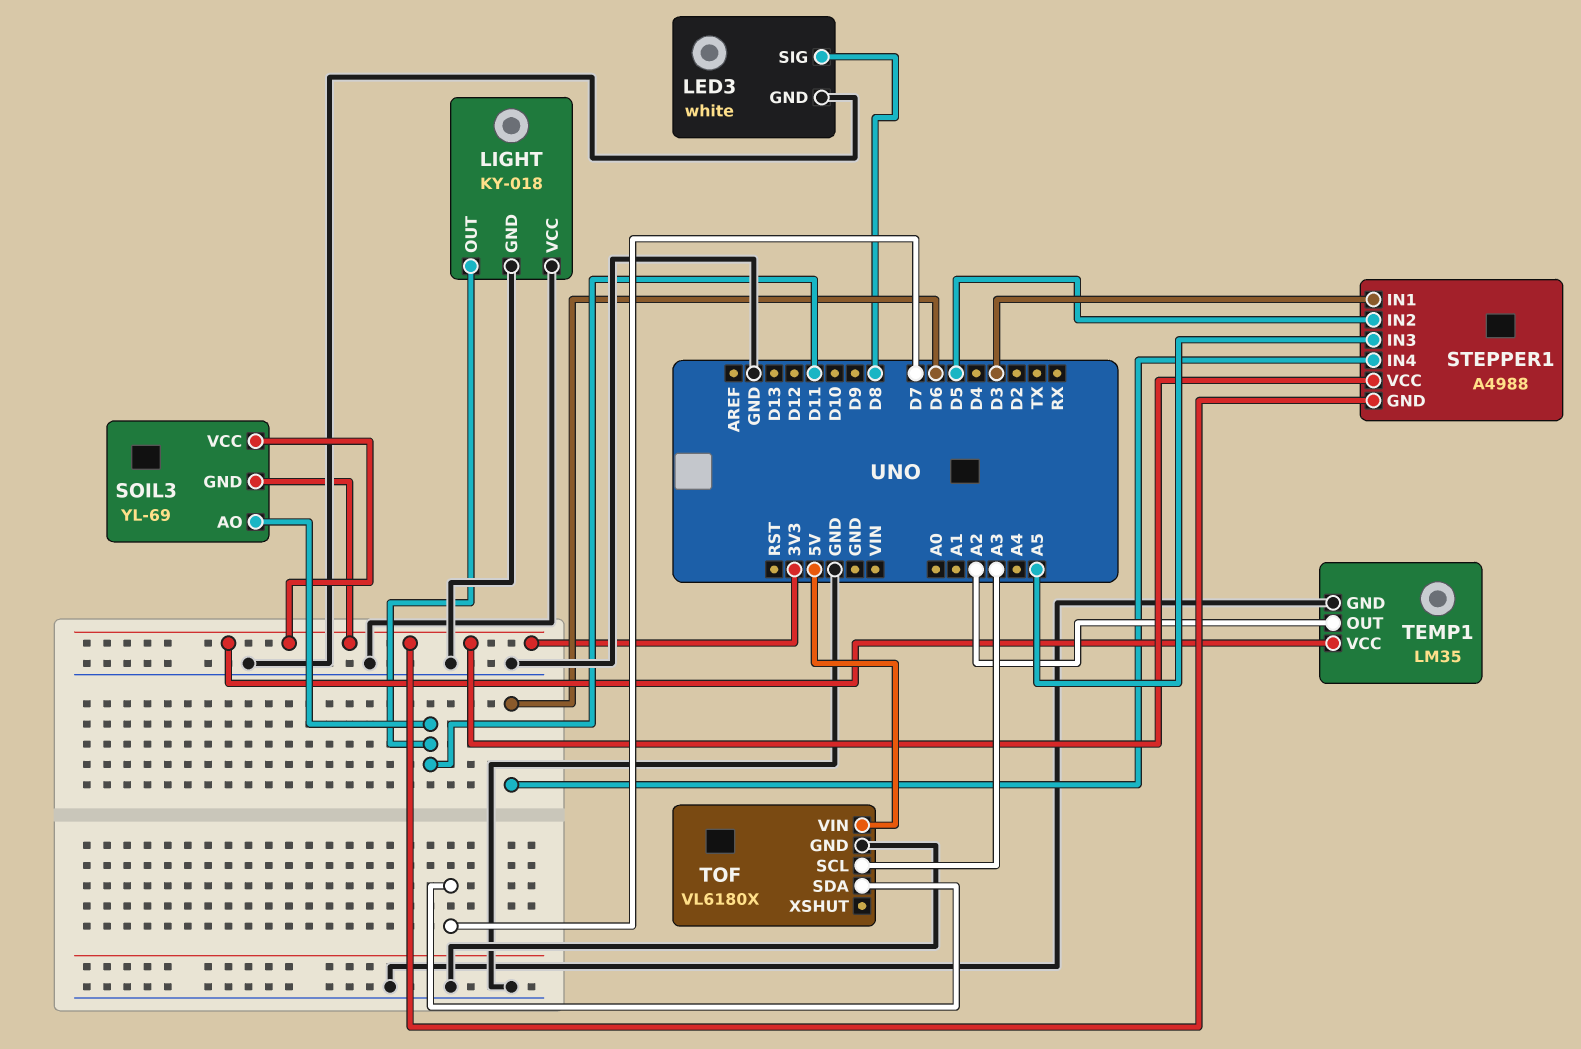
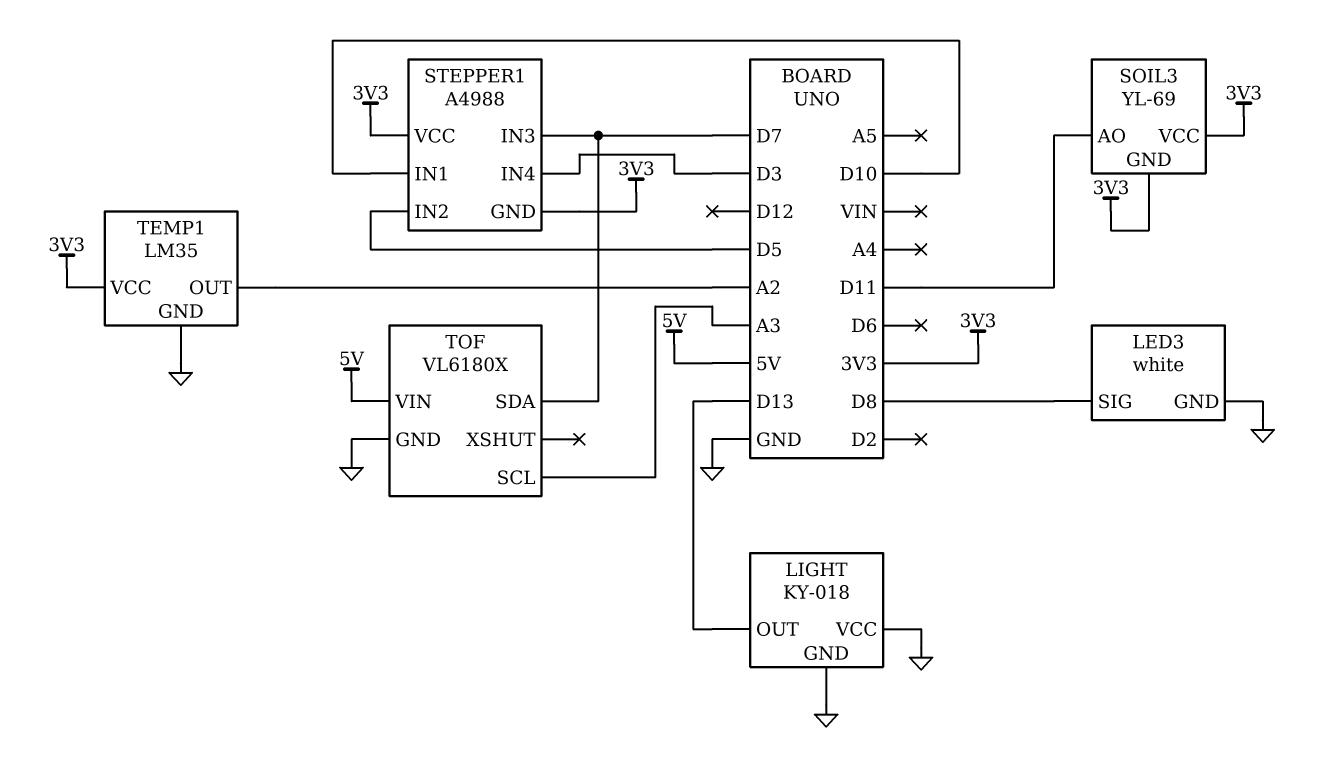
LIGHT pin OUT: D11 -> D13
STEPPER1 pin IN1: D3 -> D10
STEPPER1 pin IN3: A5 -> D7
STEPPER1 pin IN4: D6 -> D3

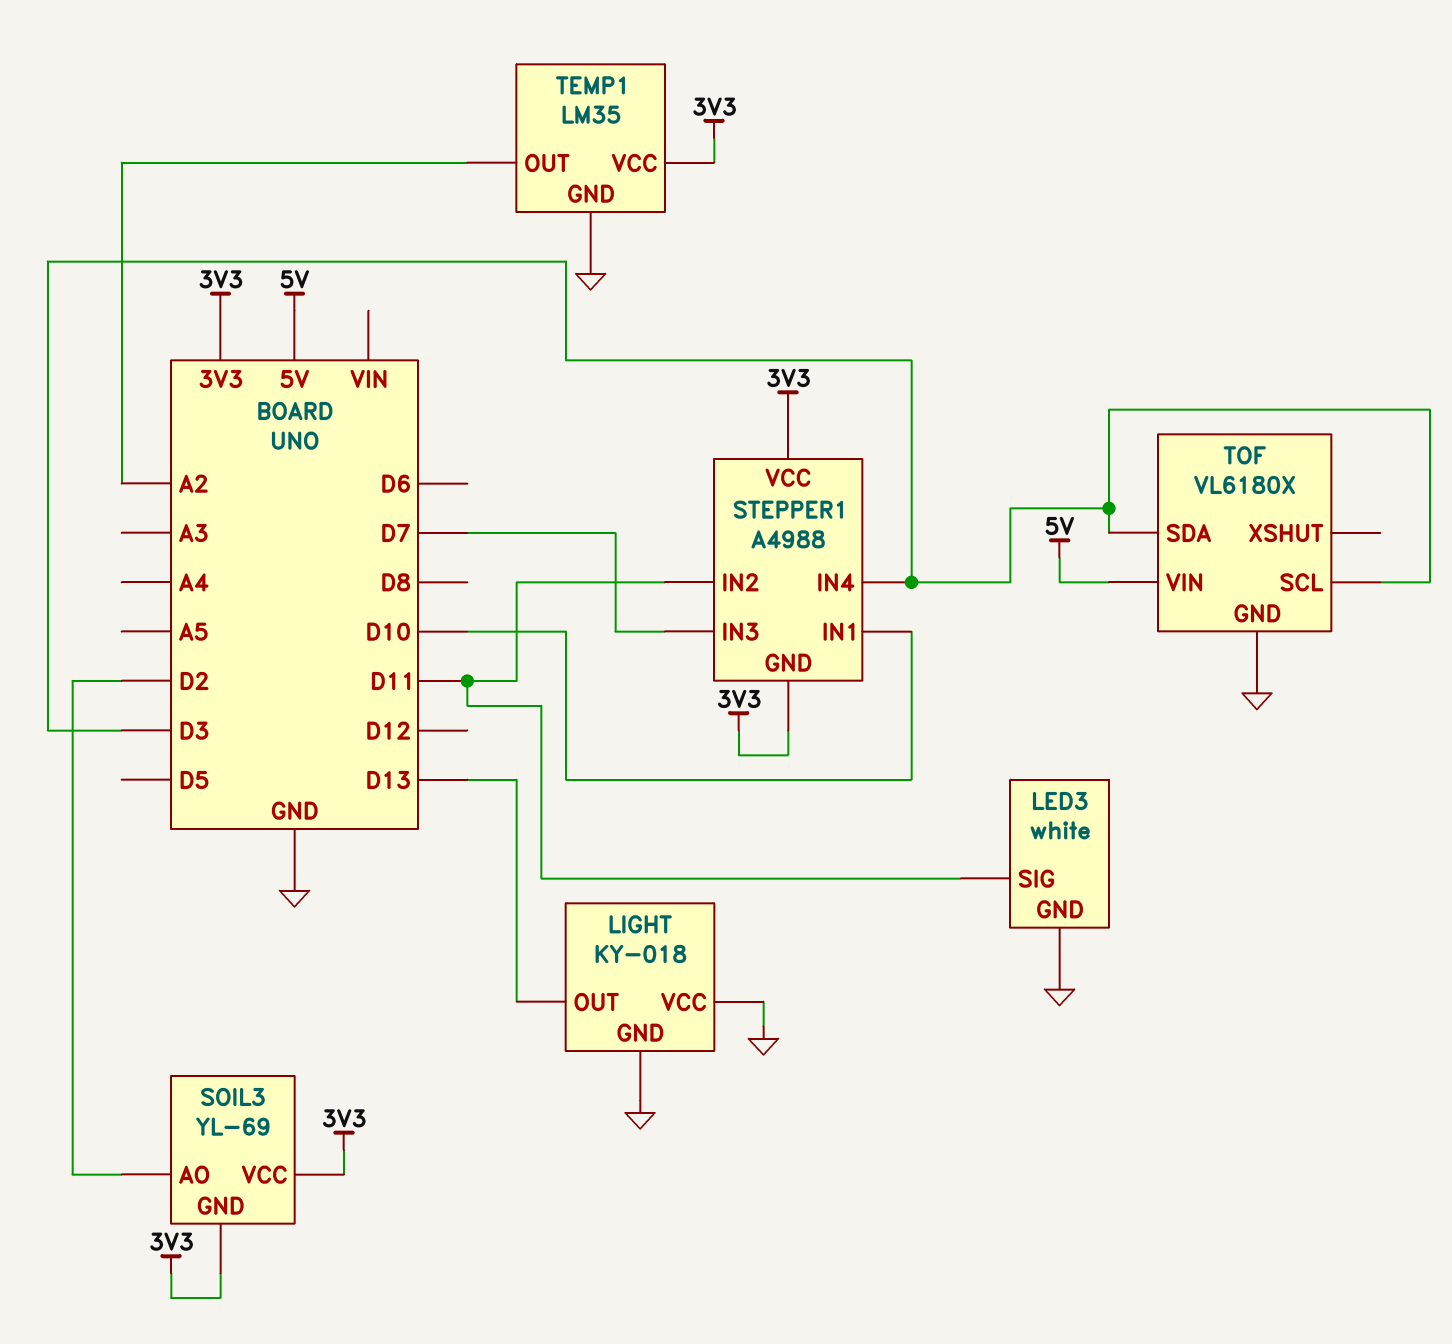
LED3 pin SIG: D8 -> D11
SOIL3 pin AO: D11 -> D2
STEPPER1 pin IN2: D5 -> D11
TOF pin SCL: A3 -> D3
TOF pin SDA: D7 -> D3

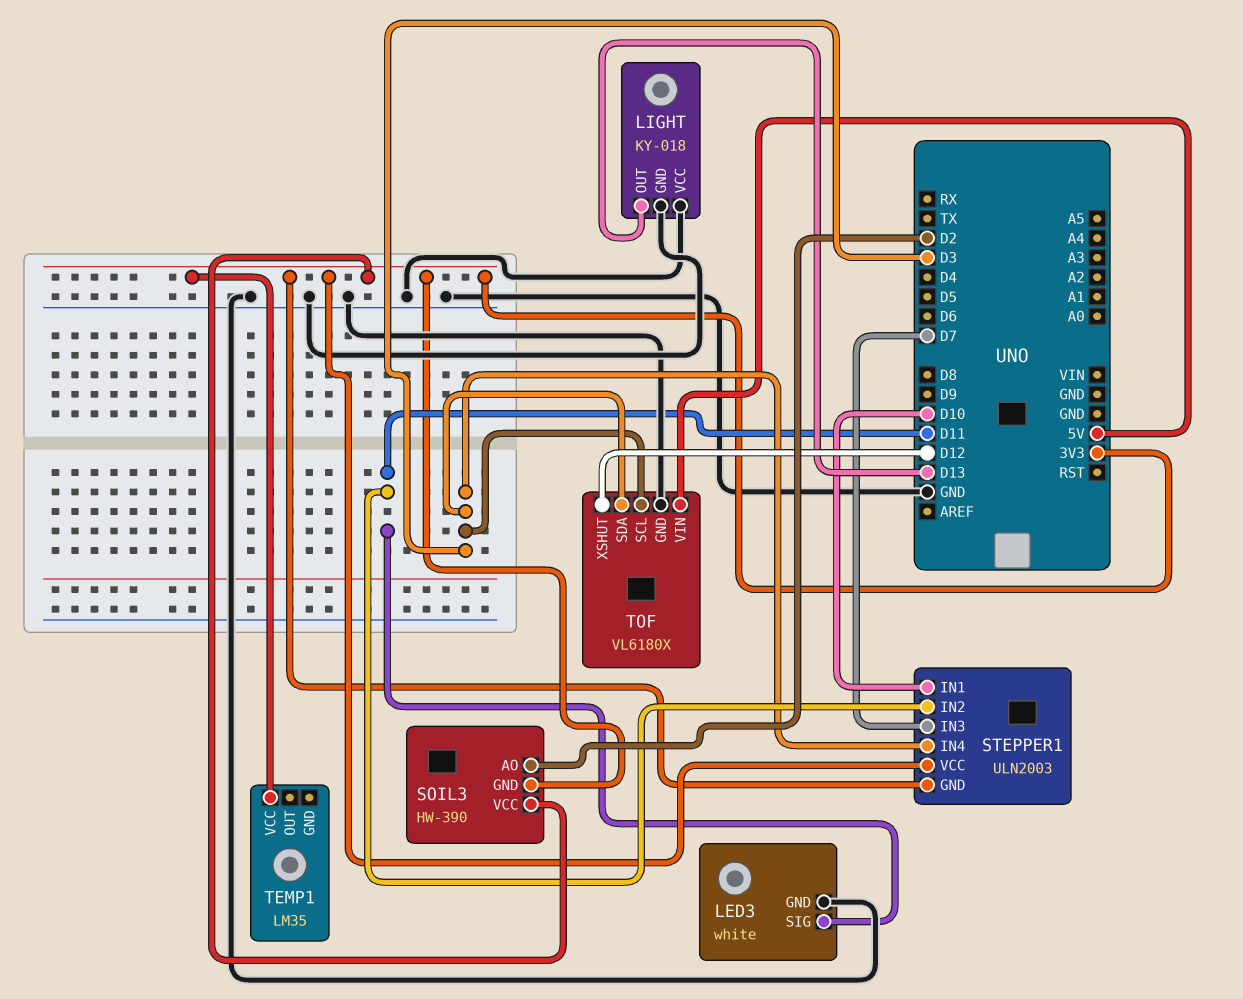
SOIL3: YL-69 -> HW-390
STEPPER1: A4988 -> ULN2003
TEMP1 pin GND: GND -> none
TEMP1 pin OUT: A2 -> none
TOF pin XSHUT: none -> D12

